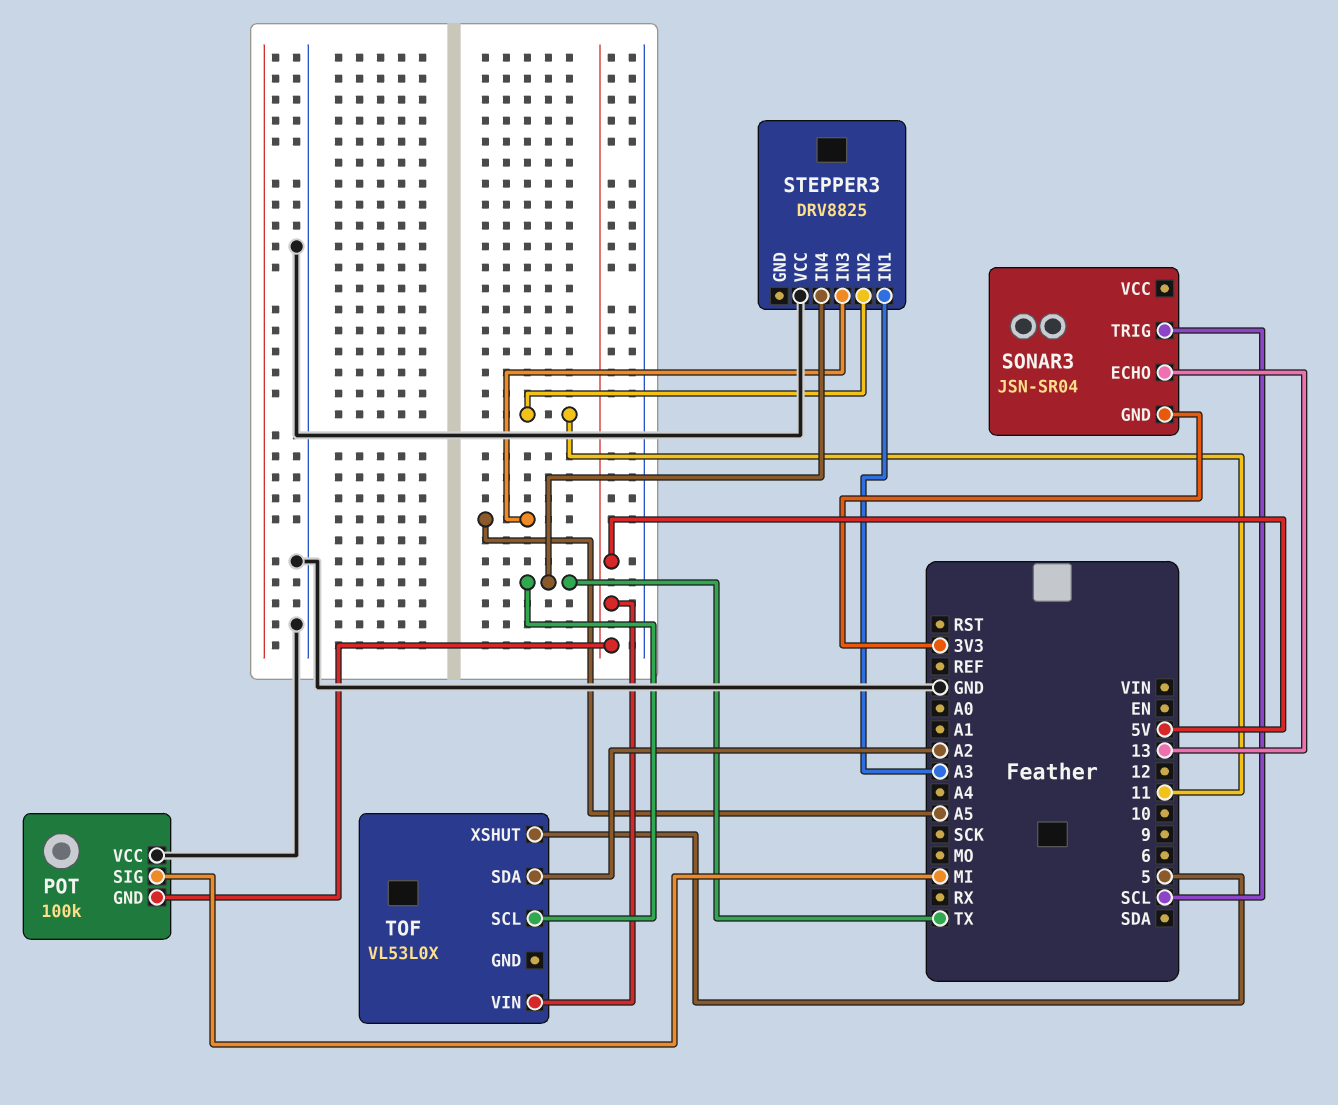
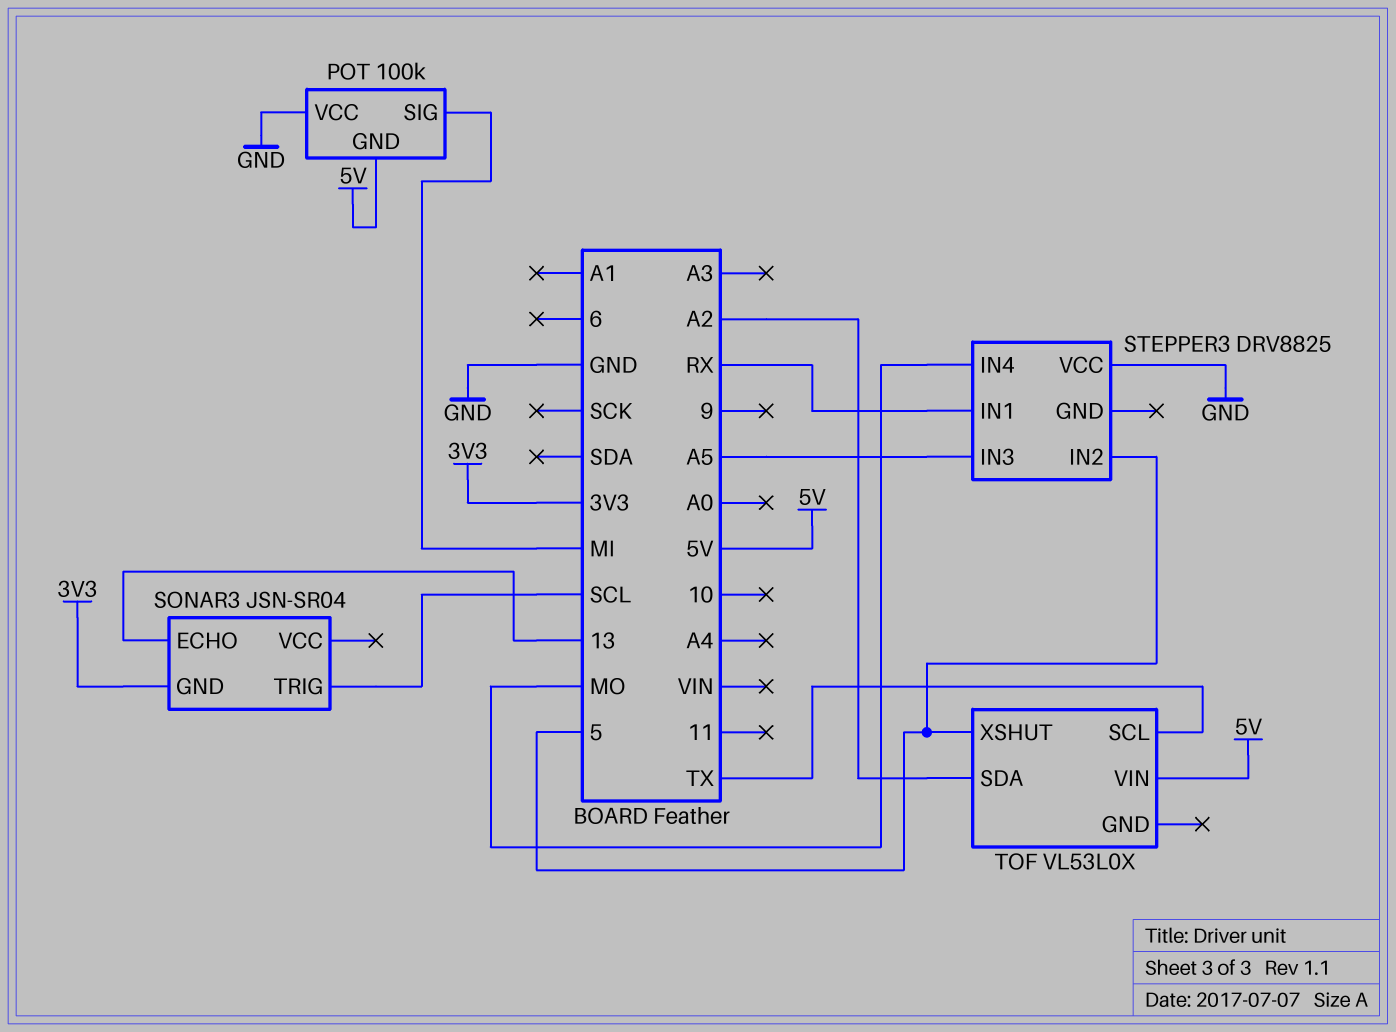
STEPPER3 pin IN1: A3 -> RX
STEPPER3 pin IN2: 11 -> 5
STEPPER3 pin IN4: TX -> MO

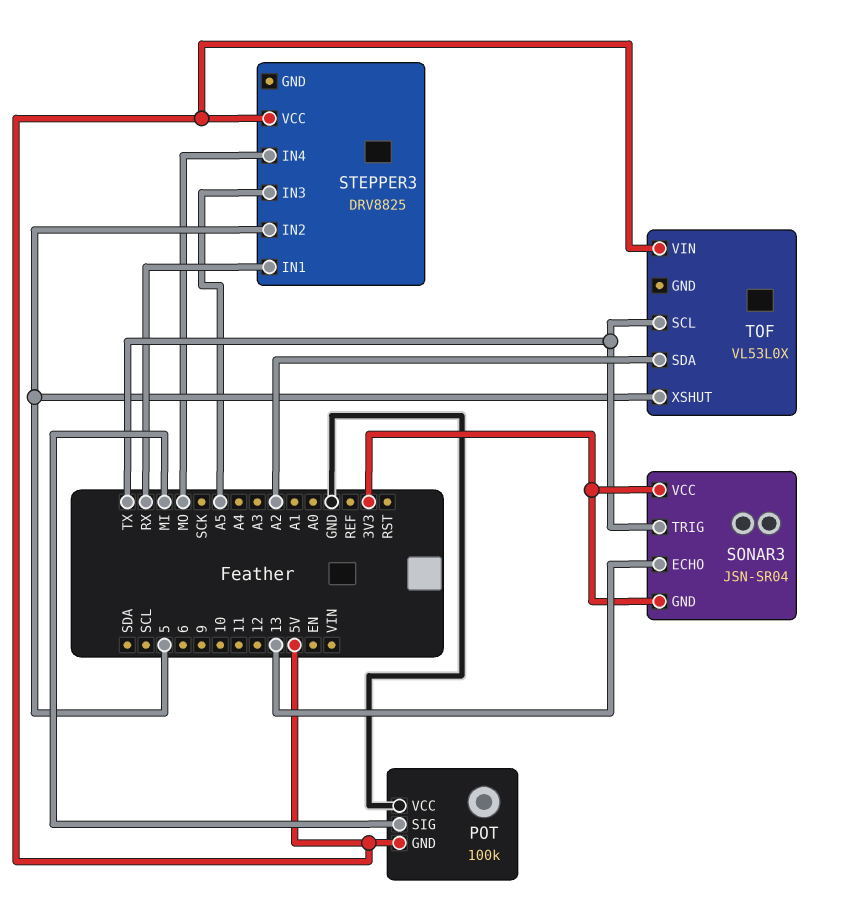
SONAR3 pin TRIG: SCL -> TX
SONAR3 pin VCC: none -> 3V3
STEPPER3 pin VCC: GND -> 5V

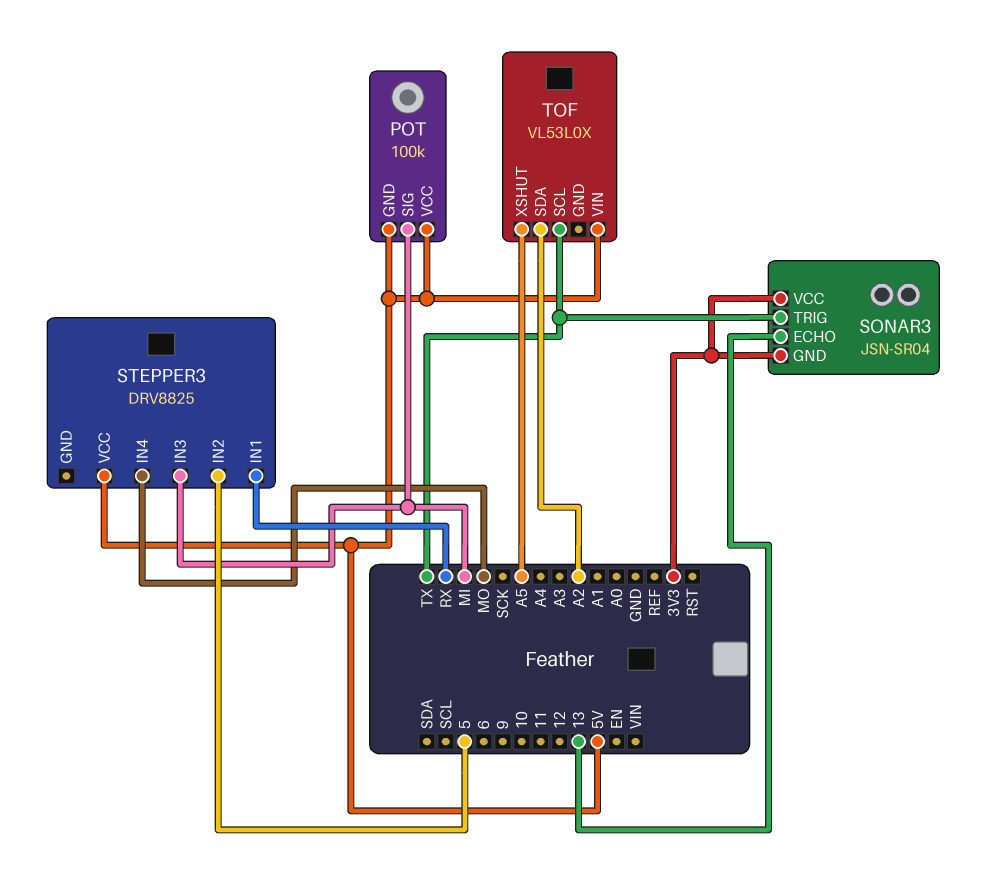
POT pin VCC: GND -> 5V
STEPPER3 pin IN3: A5 -> MI
TOF pin XSHUT: 5 -> A5

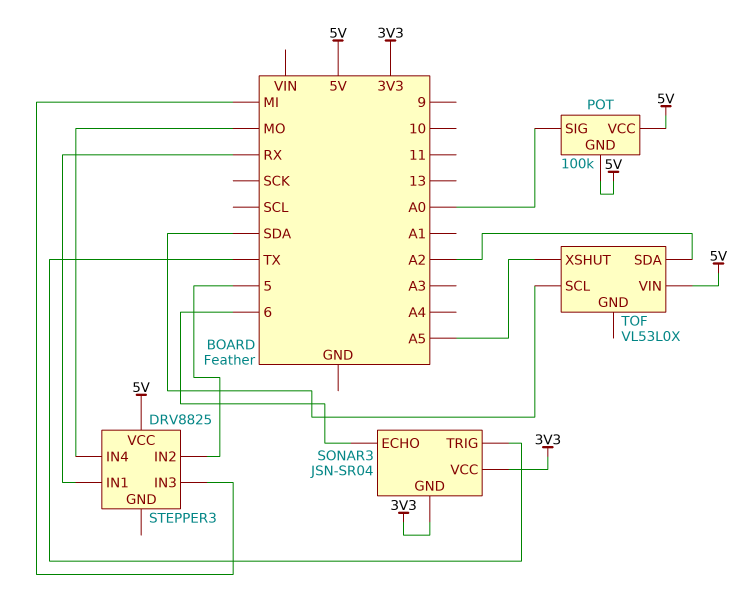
POT pin SIG: MI -> A0
SONAR3 pin ECHO: 13 -> 6
TOF pin SCL: TX -> SDA

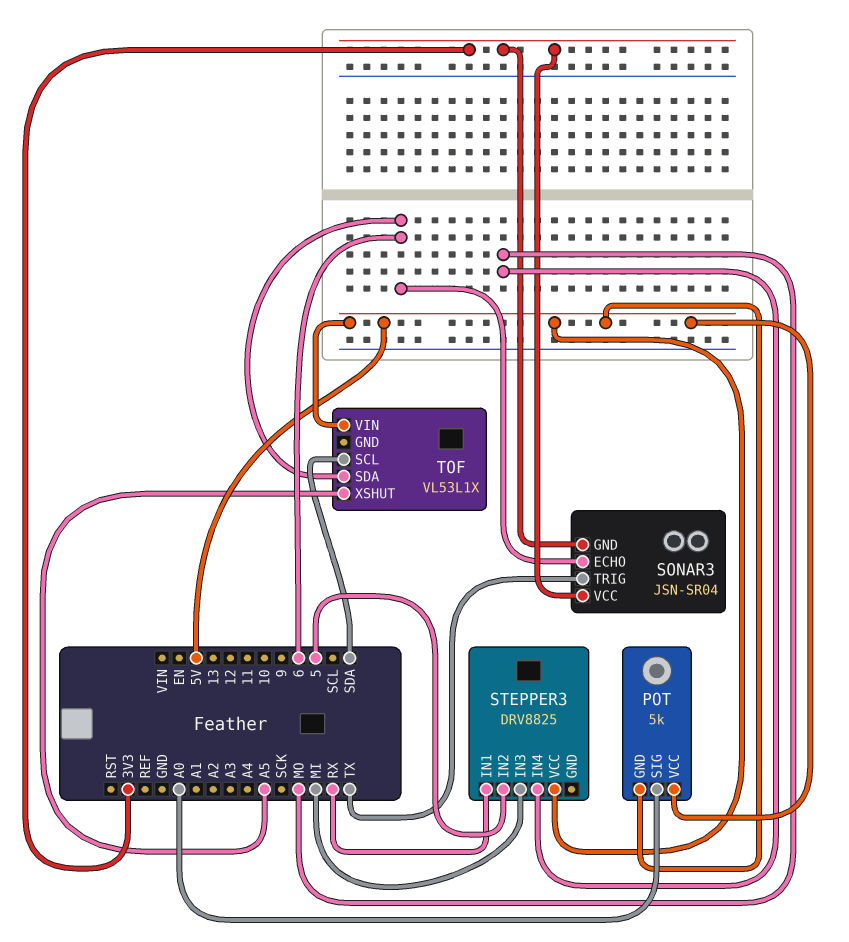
POT: 100k -> 5k
TOF: VL53L0X -> VL53L1X
TOF pin SDA: A2 -> 6

